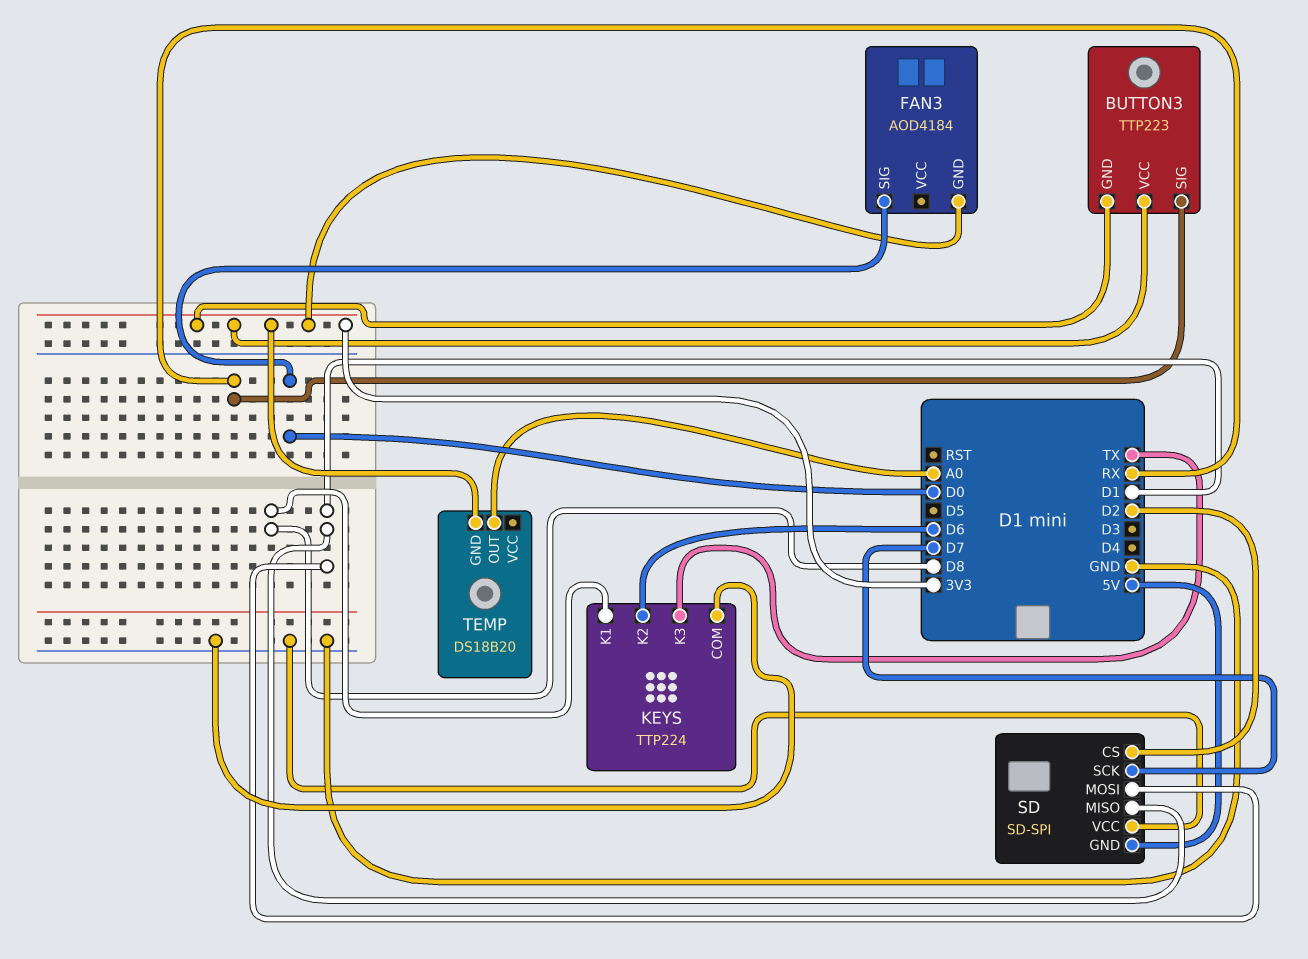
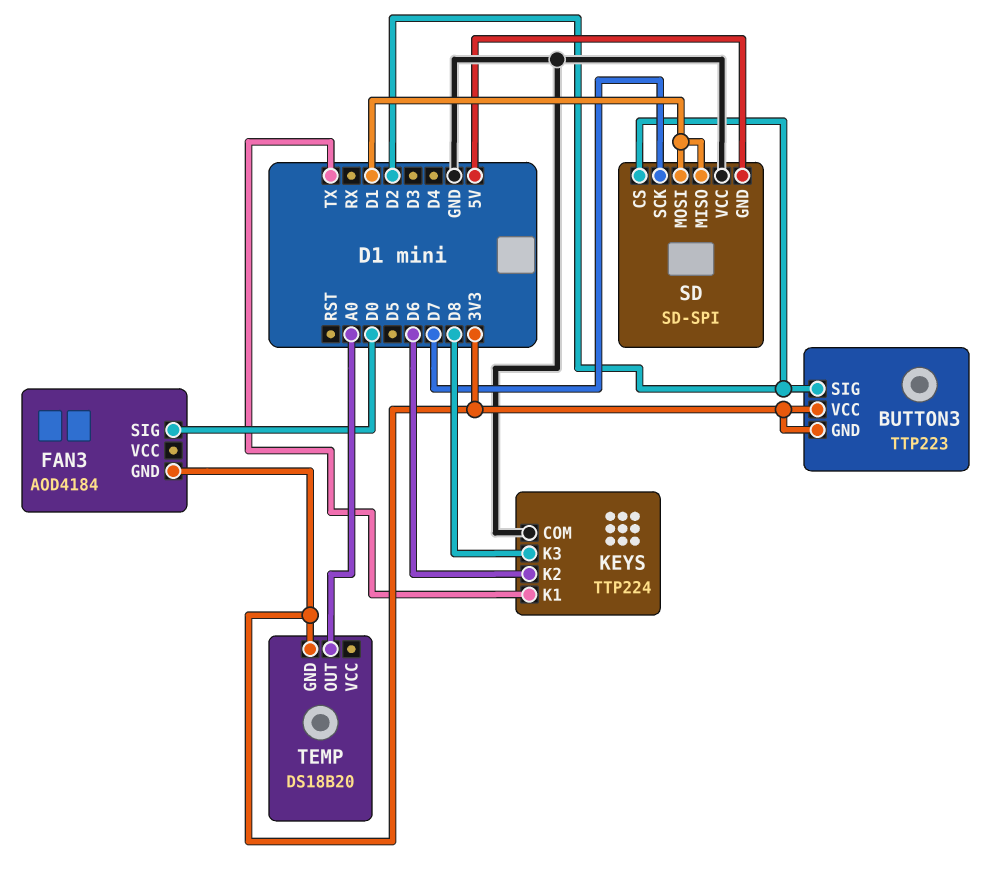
BUTTON3 pin SIG: RX -> D2
KEYS pin K1: D8 -> TX
KEYS pin K3: TX -> D8

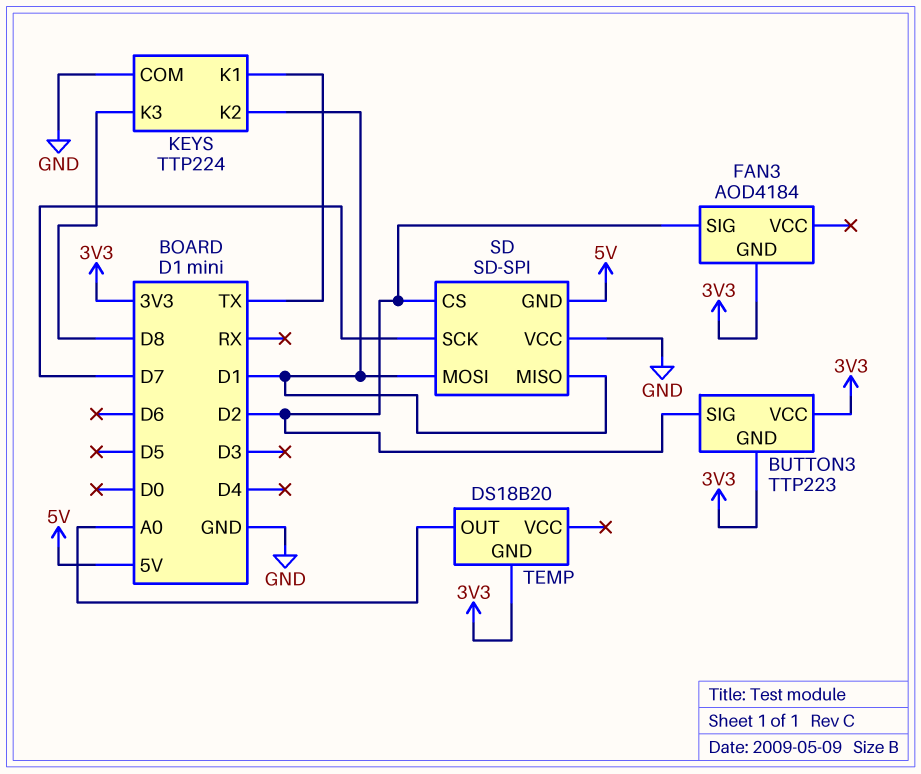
FAN3 pin SIG: D0 -> D2
KEYS pin K2: D6 -> D1

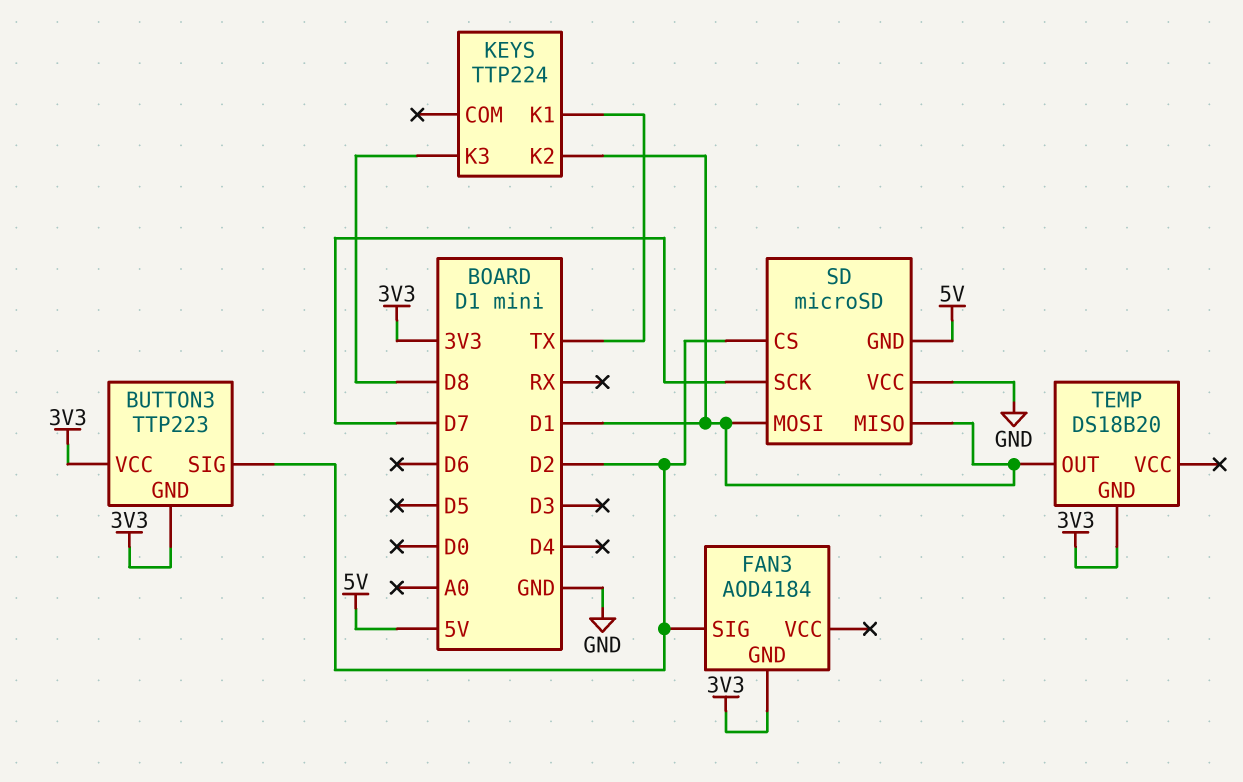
KEYS pin COM: GND -> none
SD: SD-SPI -> microSD
TEMP pin OUT: A0 -> D1

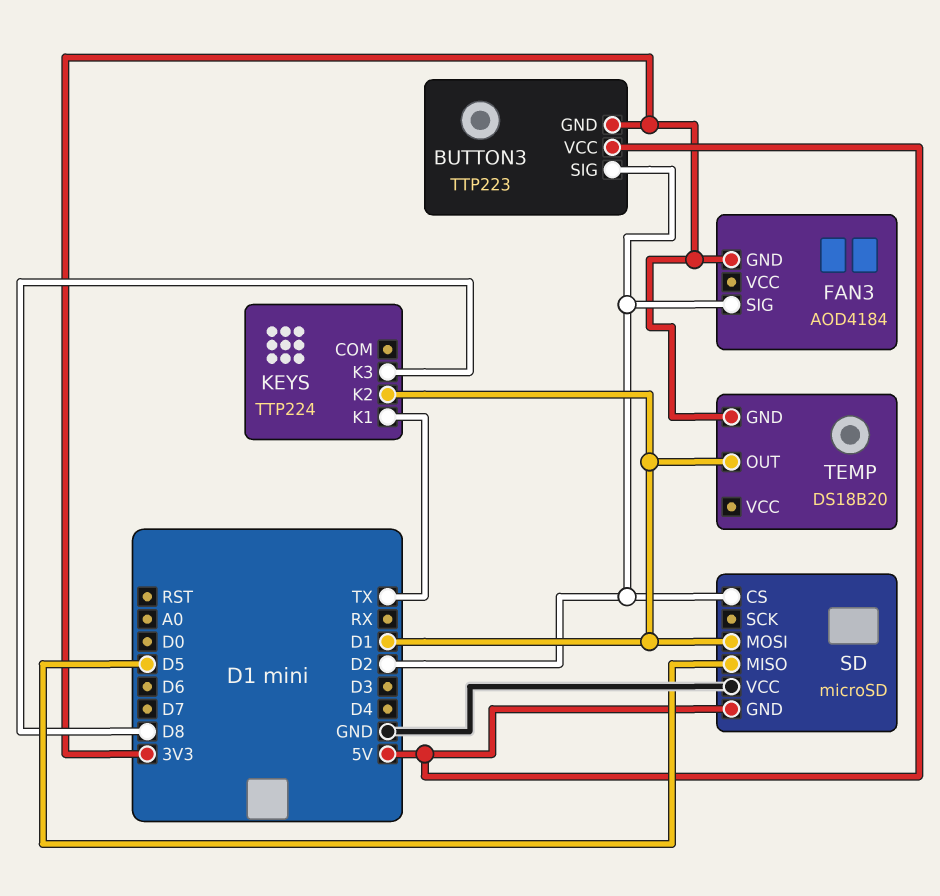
BUTTON3 pin VCC: 3V3 -> 5V
SD pin MISO: D1 -> D5
SD pin SCK: D7 -> none

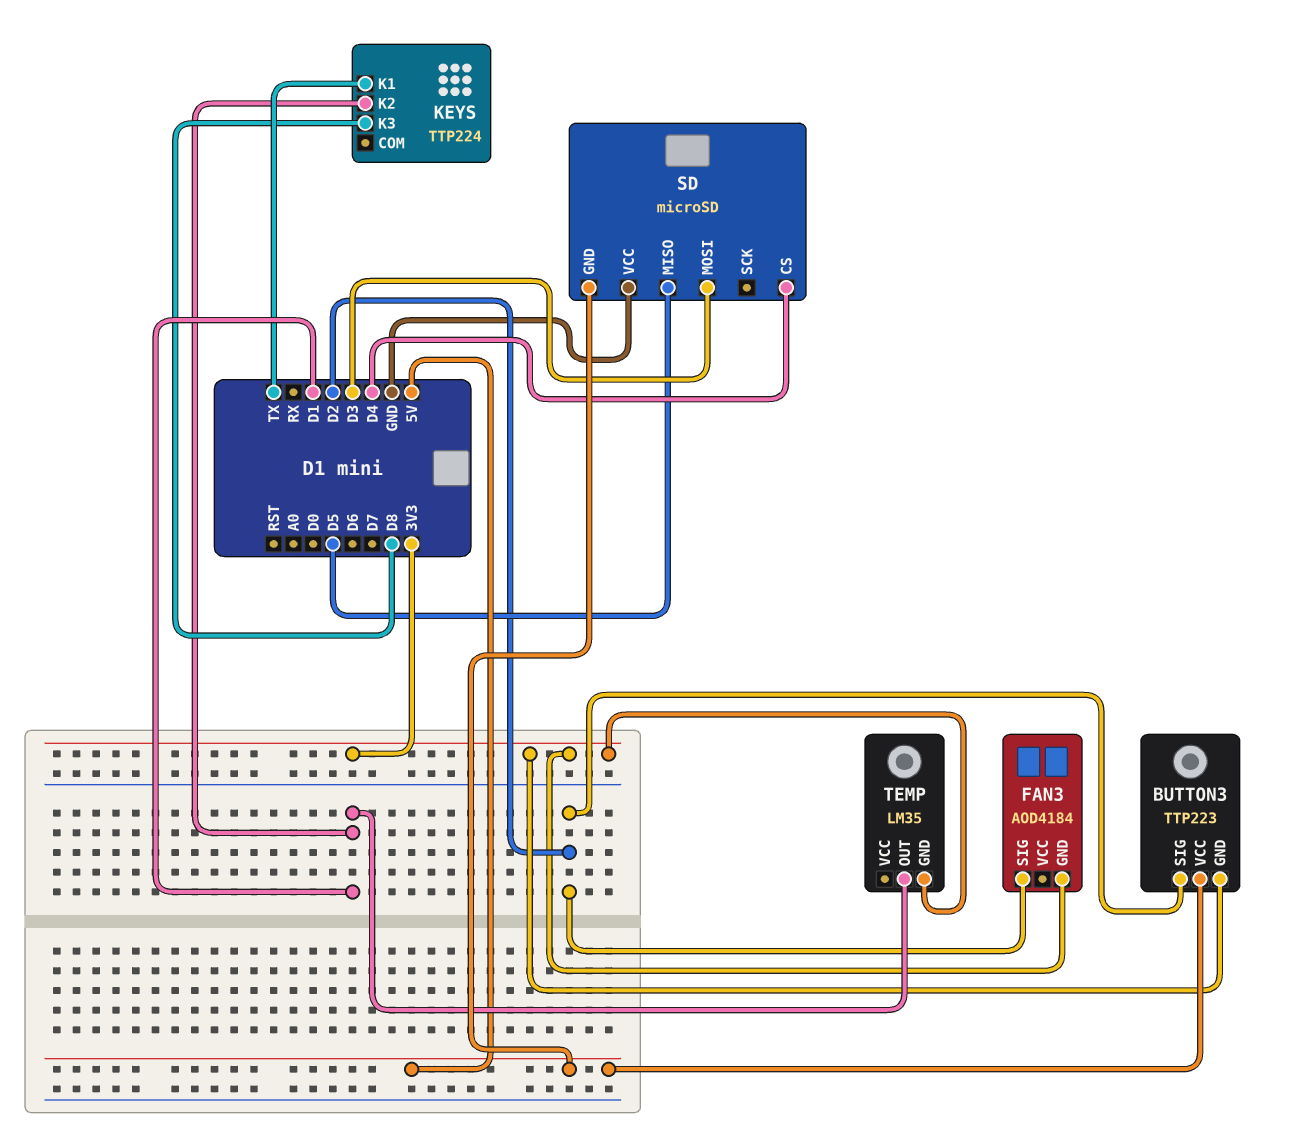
SD pin CS: D2 -> D4
SD pin MOSI: D1 -> D3
TEMP: DS18B20 -> LM35

